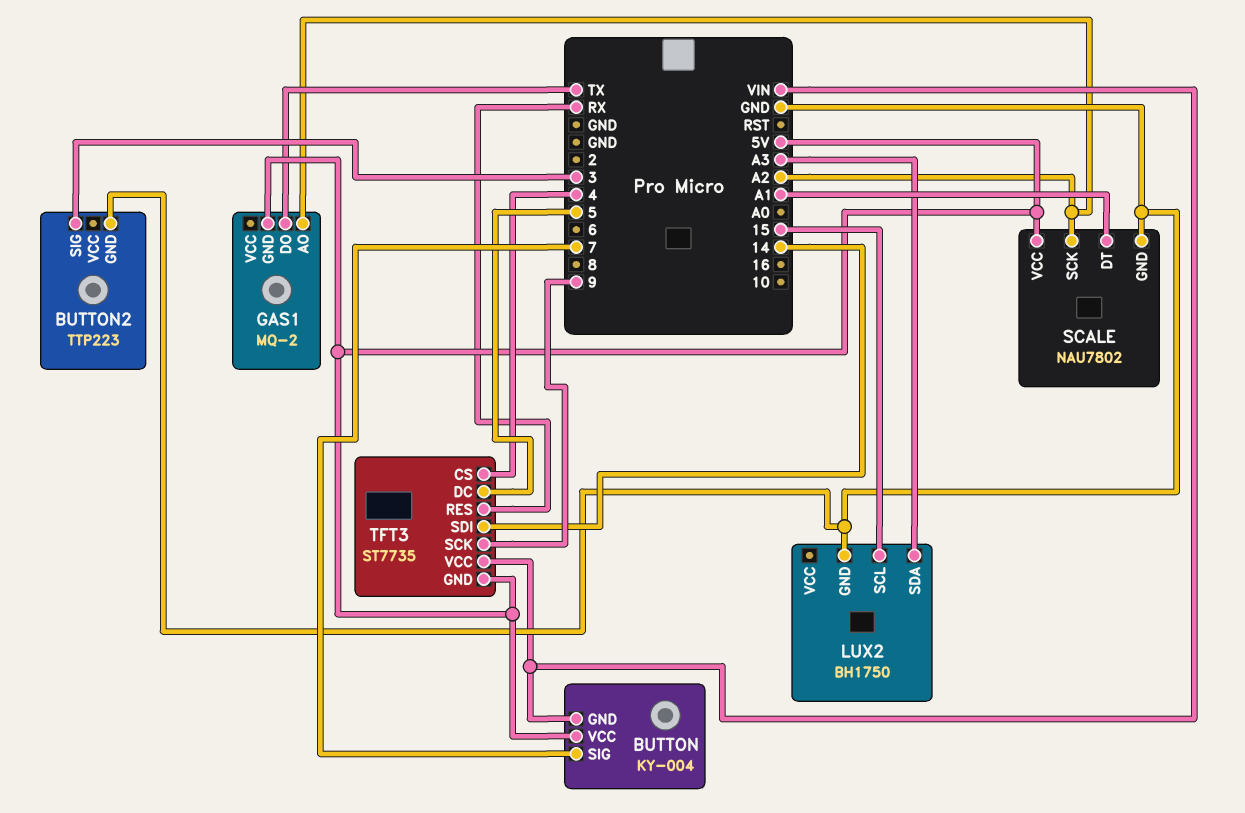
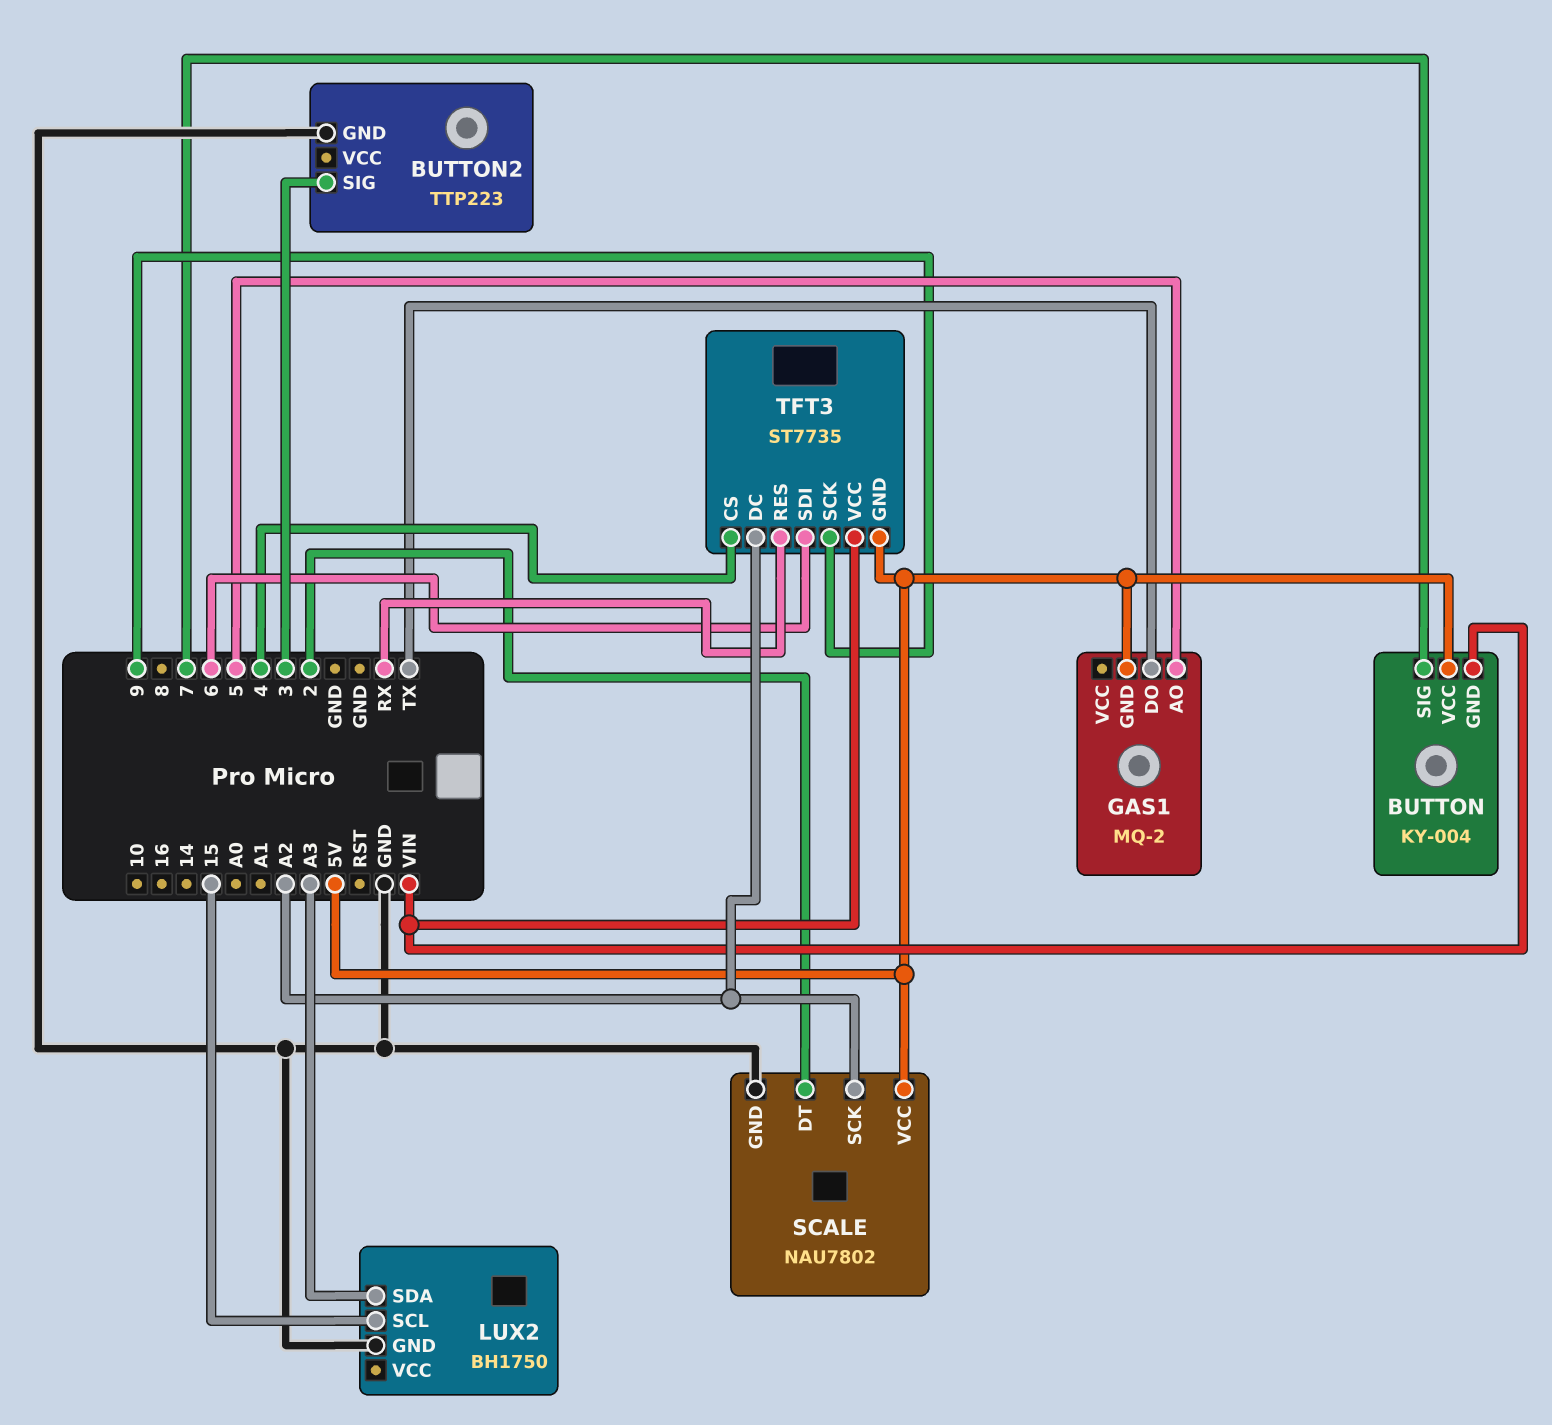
GAS1 pin AO: A2 -> 5
SCALE pin DT: A1 -> 2
TFT3 pin DC: 5 -> A2
TFT3 pin SDI: 14 -> 6

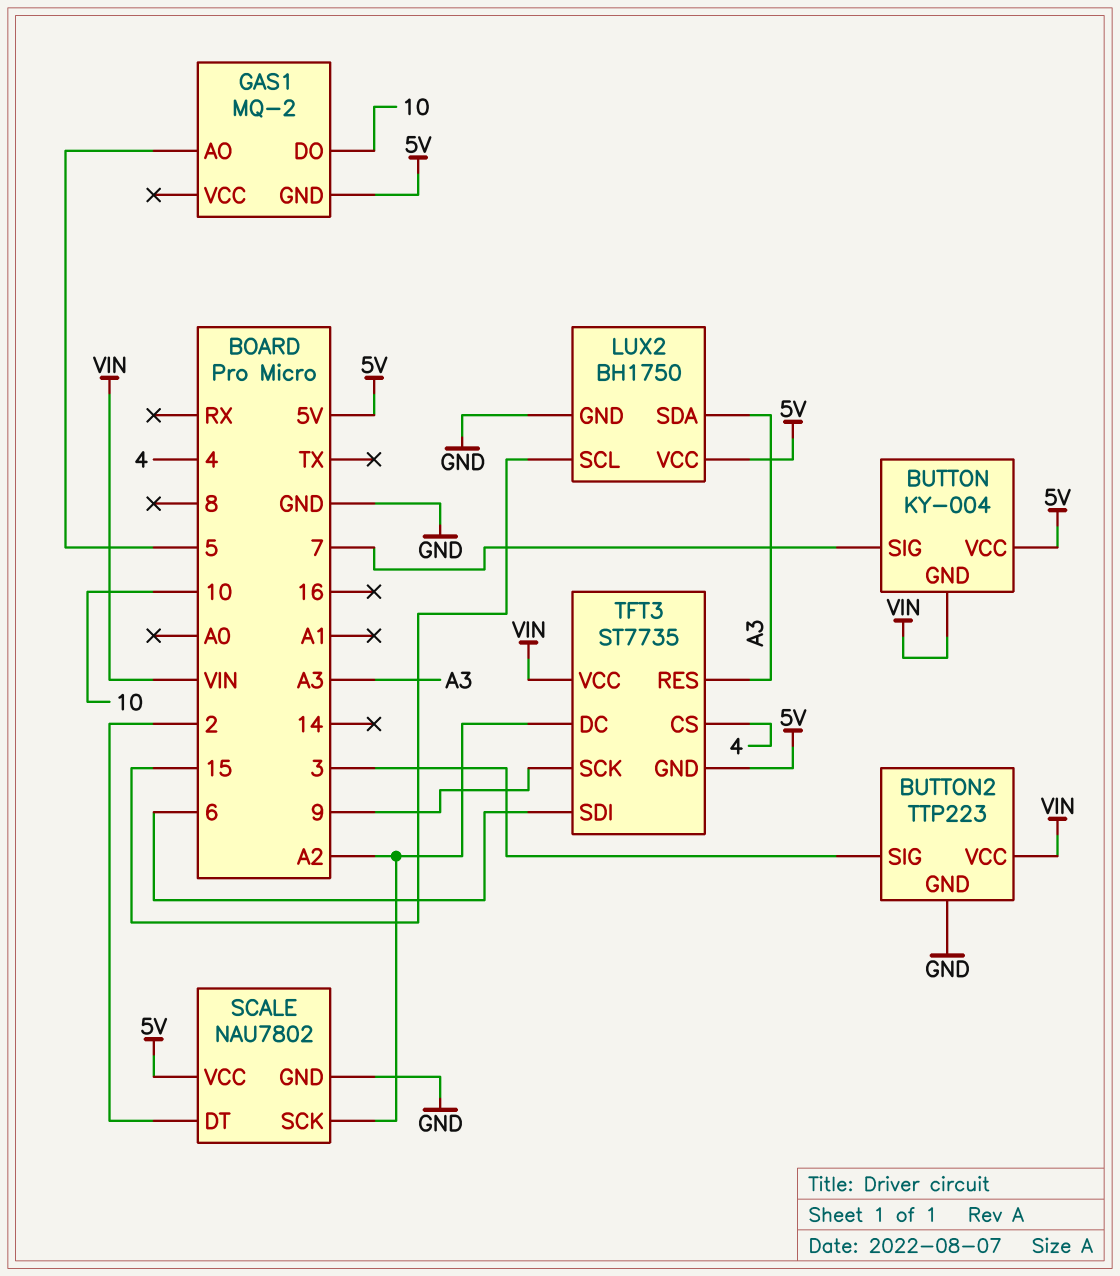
BUTTON2 pin VCC: none -> VIN
GAS1 pin DO: TX -> 10
LUX2 pin VCC: none -> 5V
TFT3 pin RES: RX -> A3

